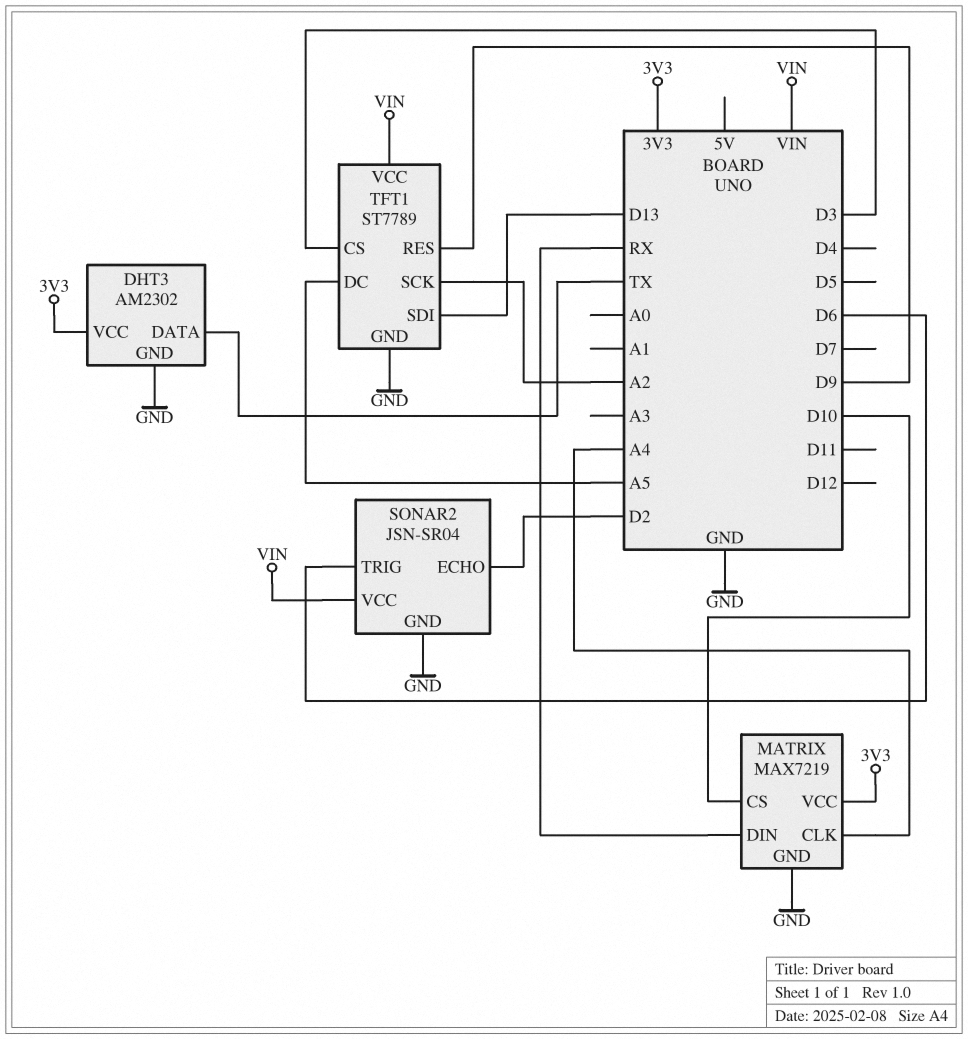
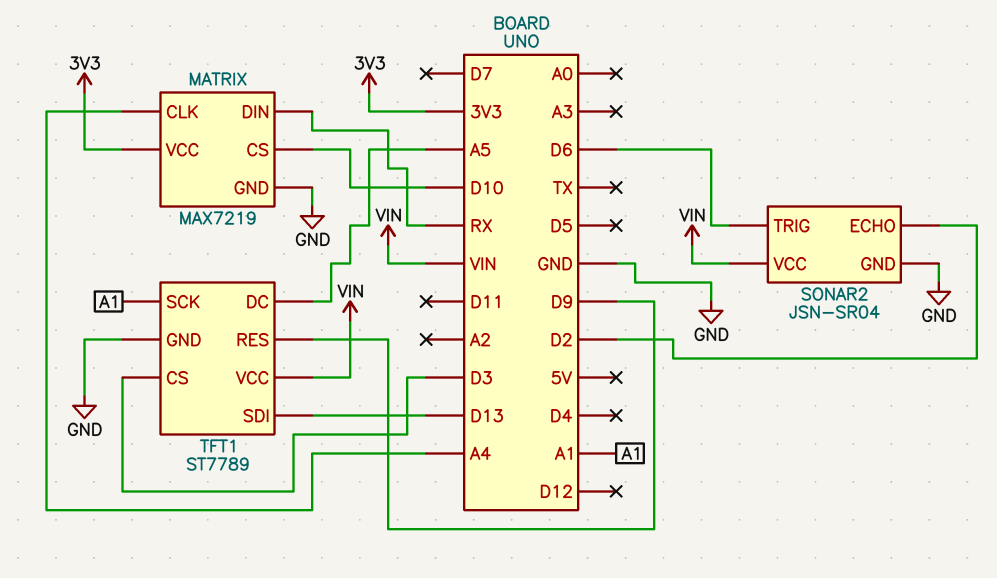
DHT3: AM2302 -> none
DHT3 pin DATA: TX -> none
DHT3 pin GND: GND -> none
DHT3 pin VCC: 3V3 -> none
TFT1 pin SCK: A2 -> A1

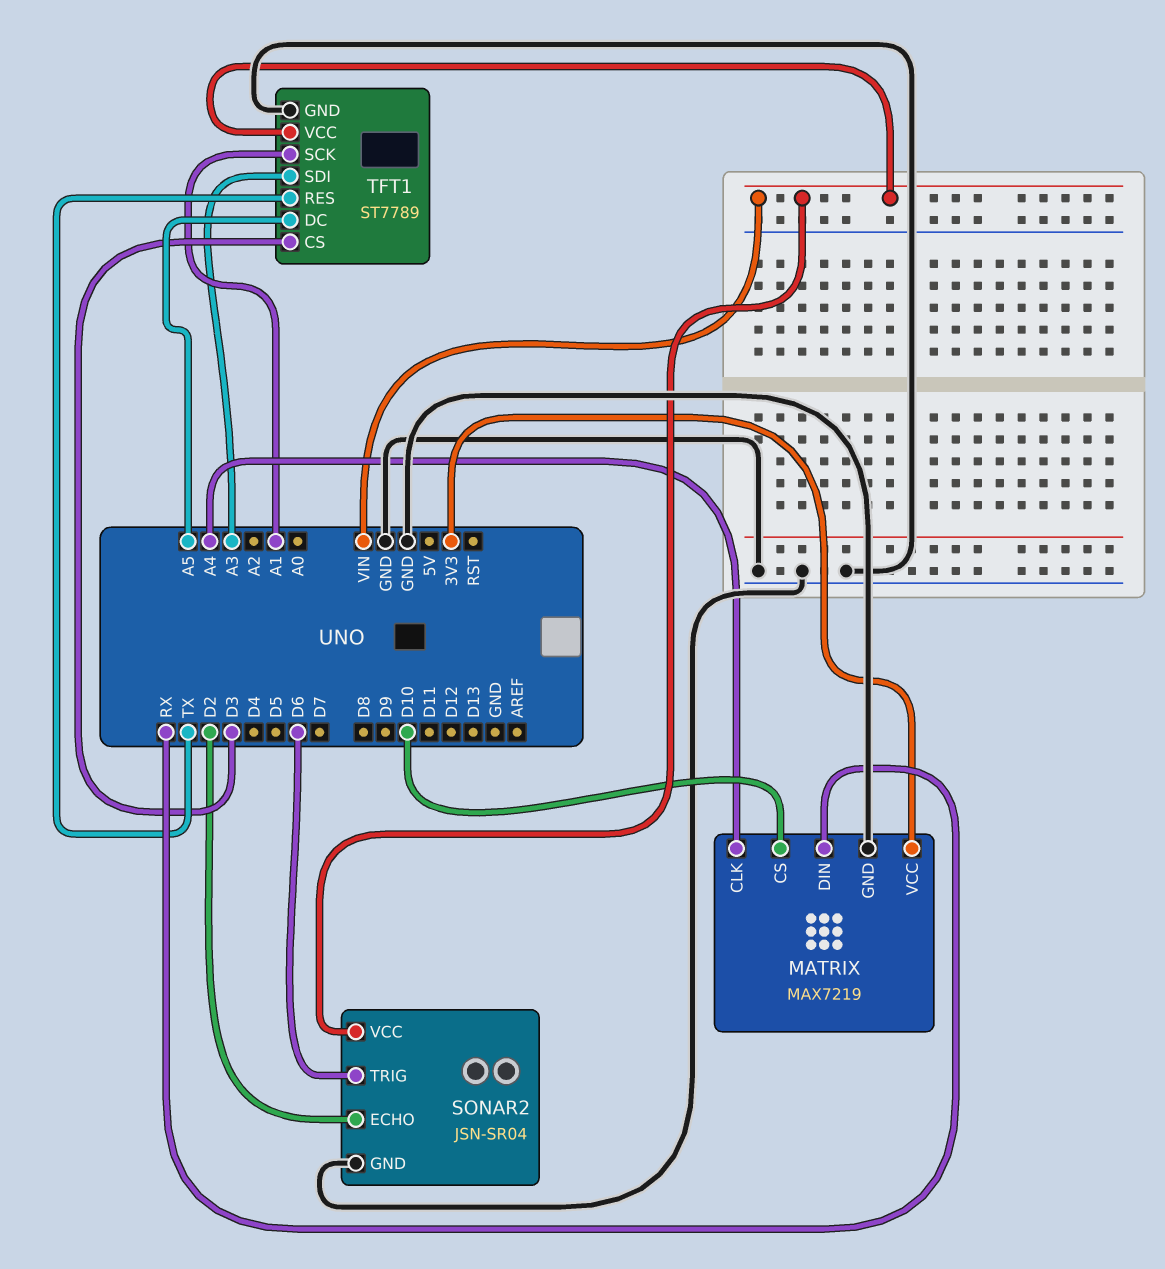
TFT1 pin RES: D9 -> TX
TFT1 pin SDI: D13 -> A3

